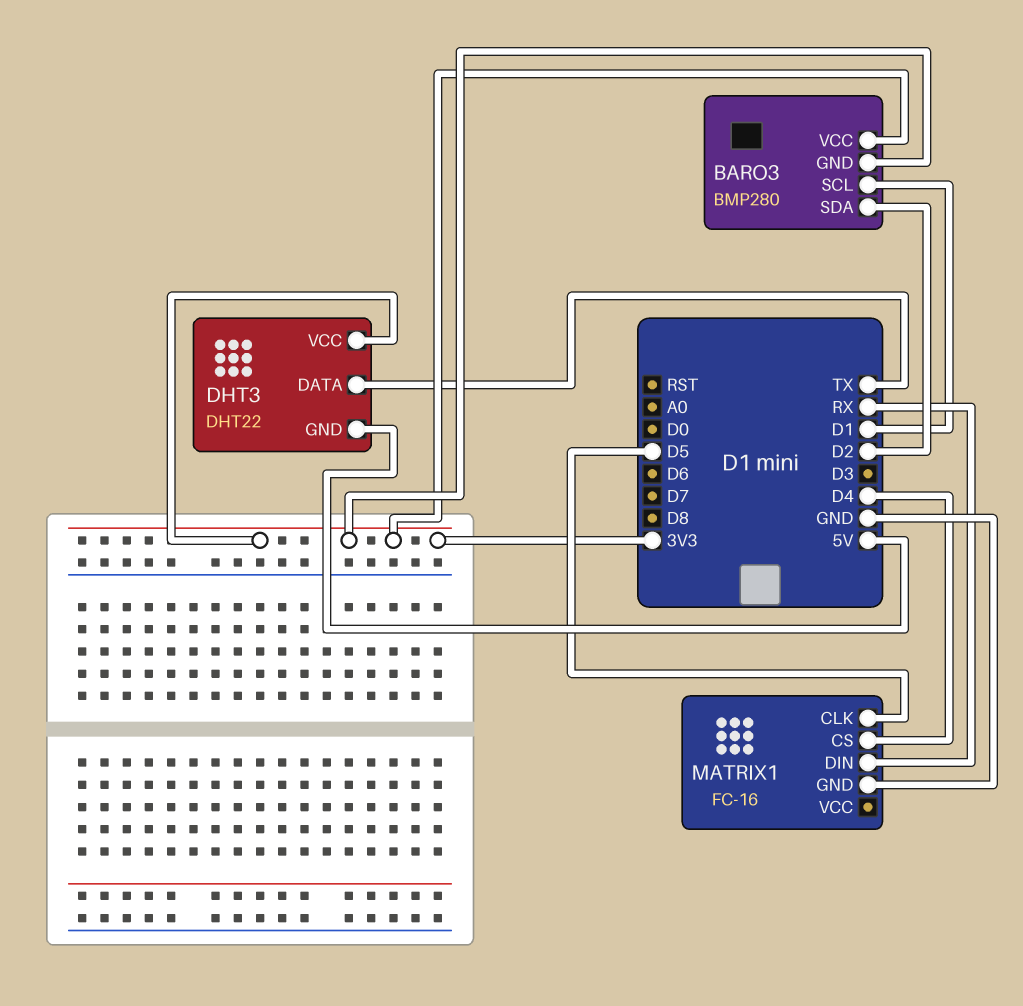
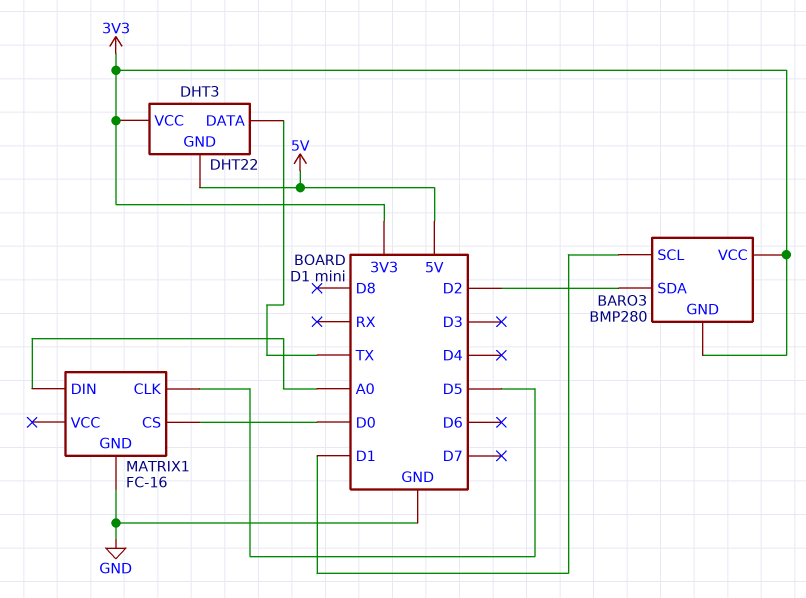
MATRIX1 pin CS: D4 -> D0
MATRIX1 pin DIN: RX -> A0

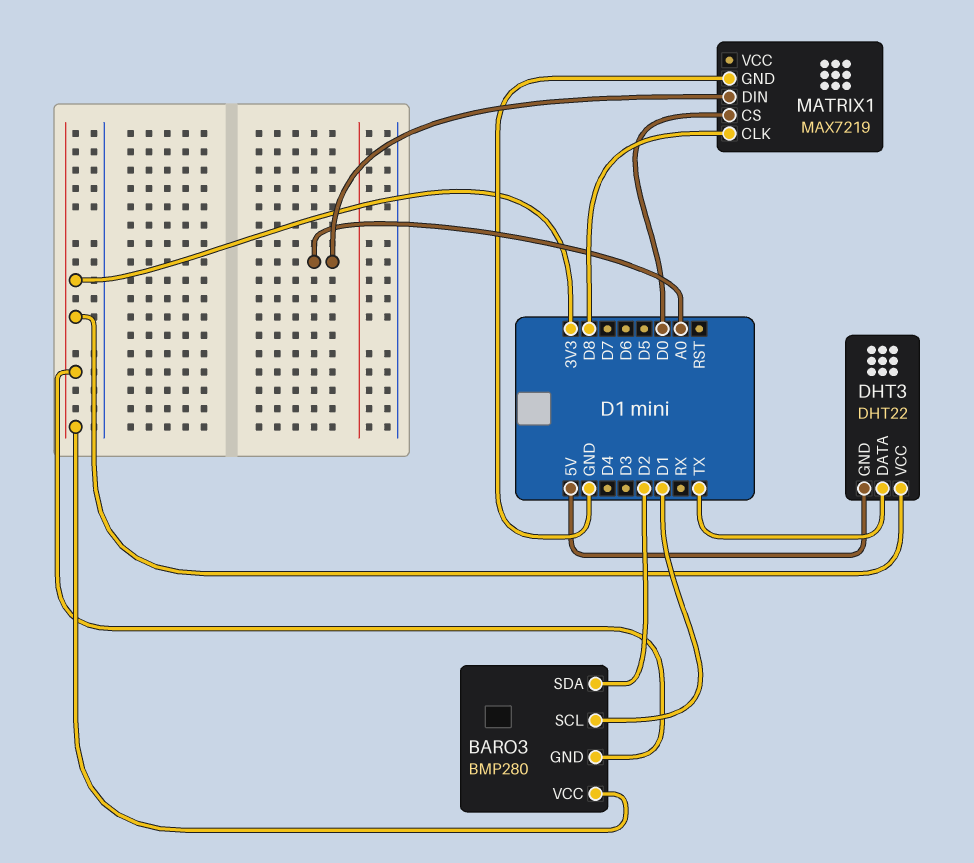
MATRIX1: FC-16 -> MAX7219
MATRIX1 pin CLK: D5 -> D8

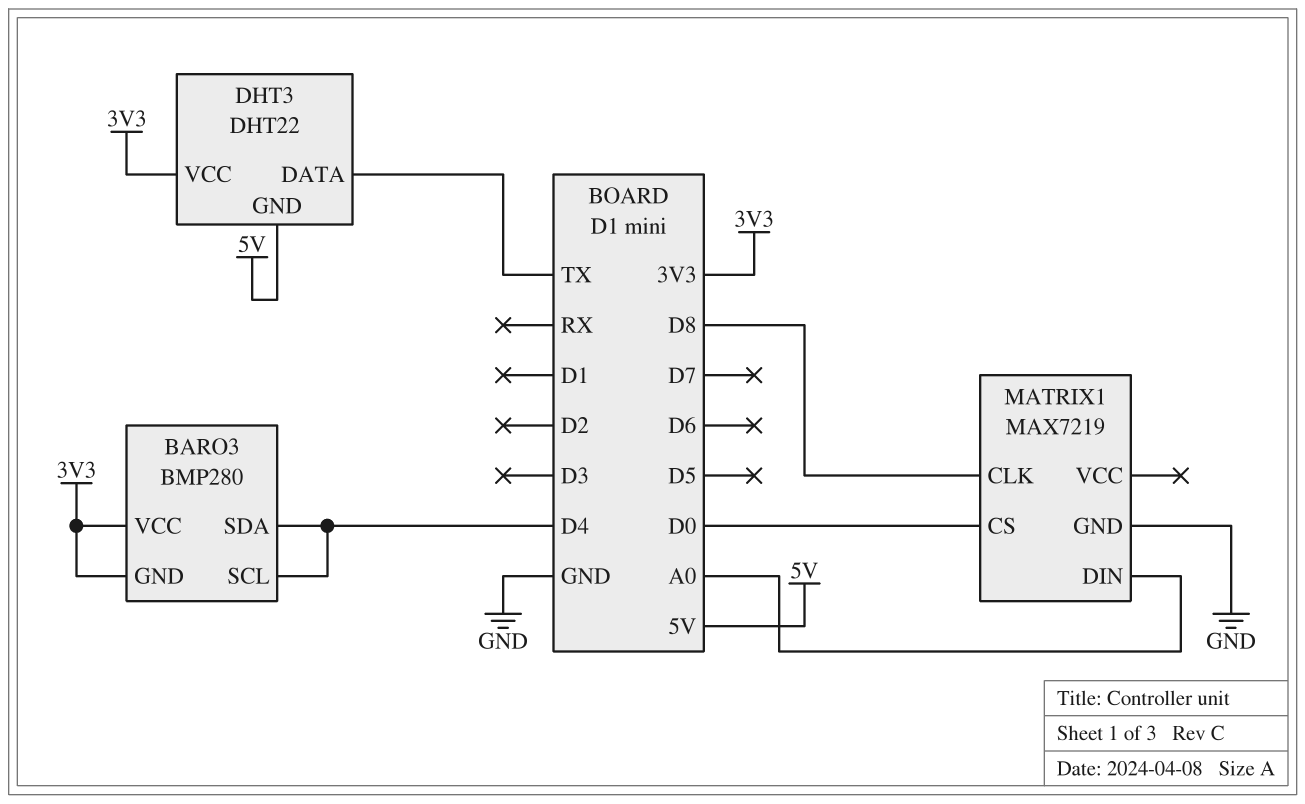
BARO3 pin SCL: D1 -> D4
BARO3 pin SDA: D2 -> D4

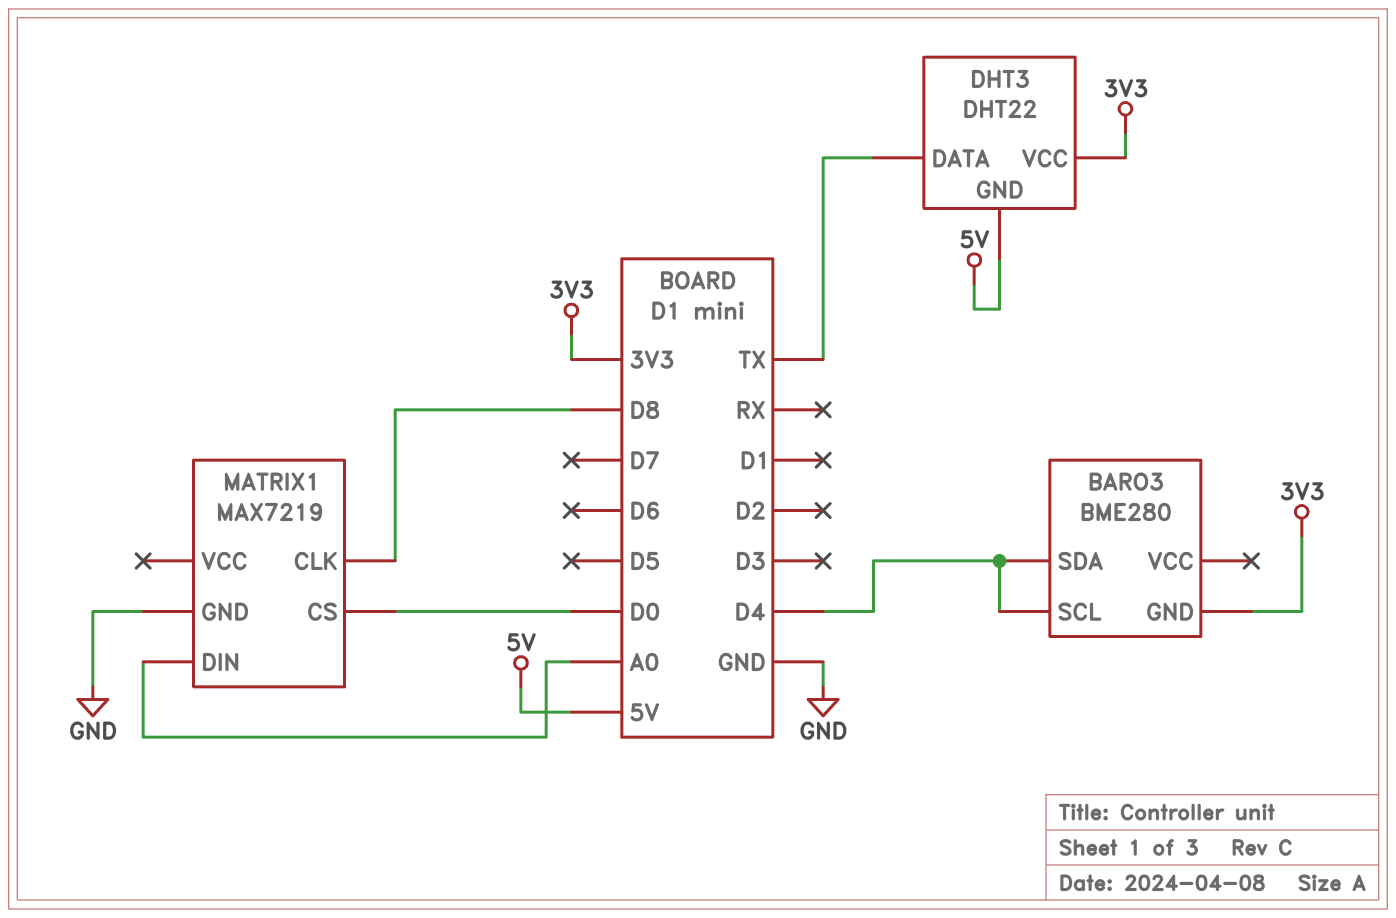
BARO3: BMP280 -> BME280
BARO3 pin VCC: 3V3 -> none

